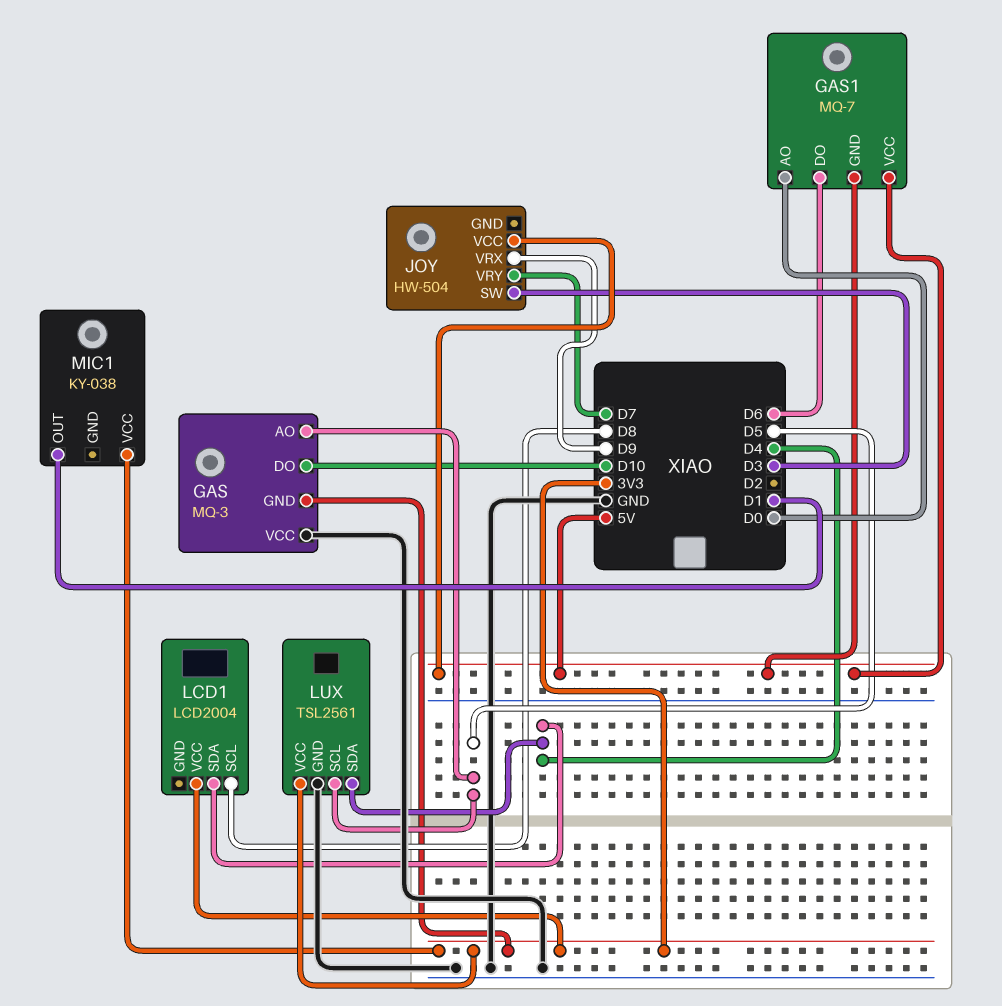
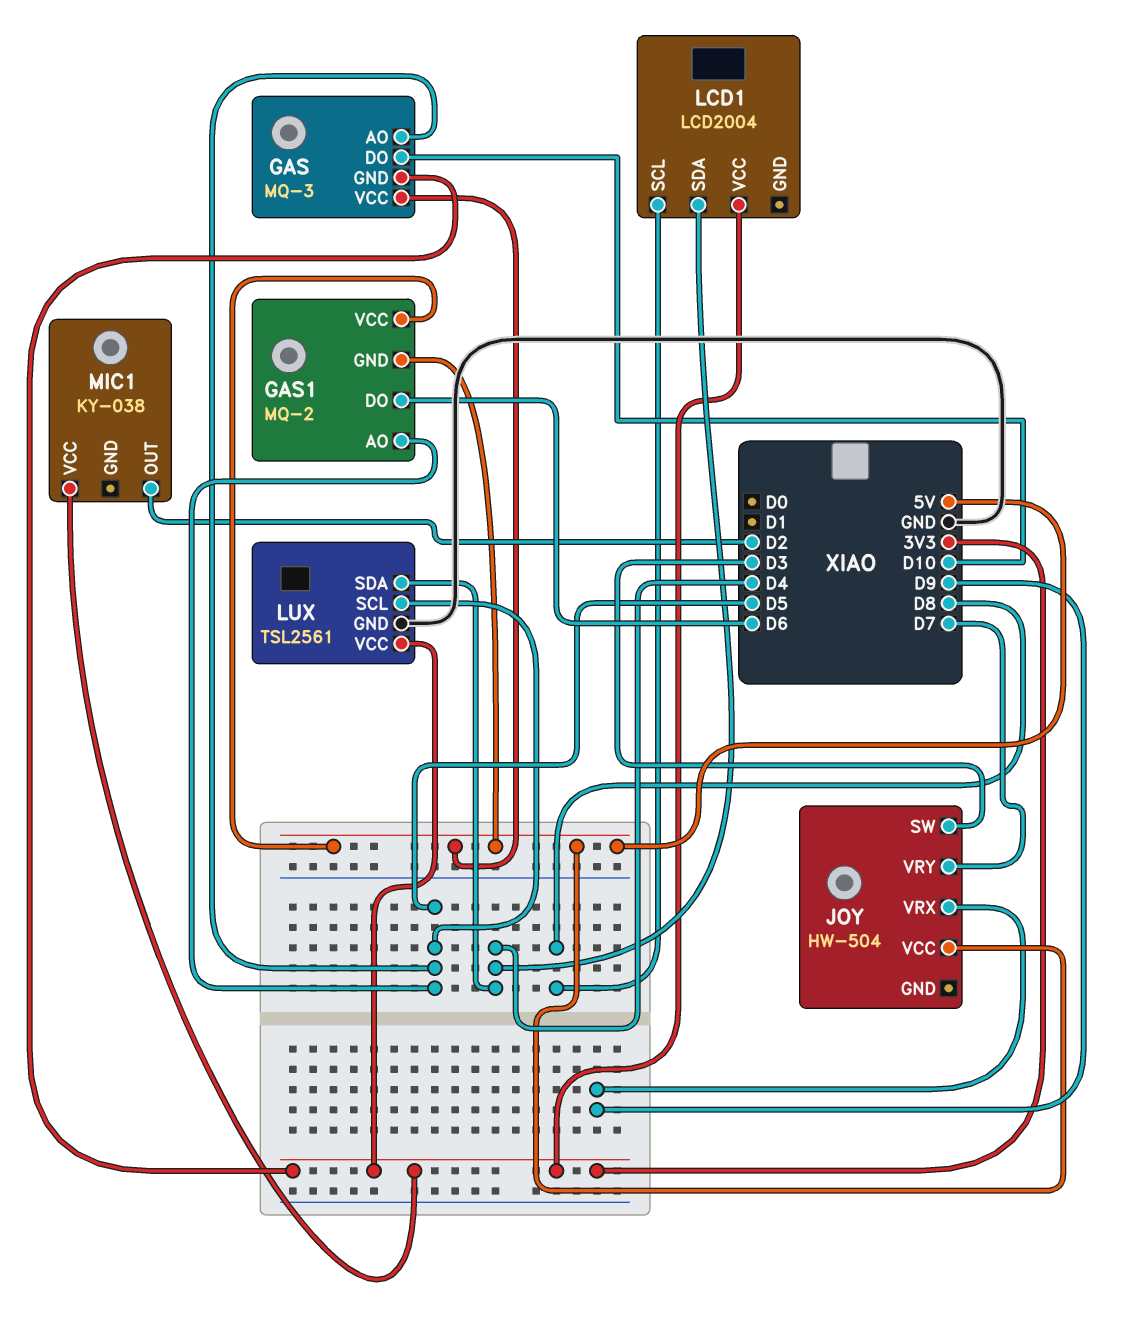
GAS pin VCC: GND -> 5V
GAS1: MQ-7 -> MQ-2
GAS1 pin AO: D0 -> D5
MIC1 pin OUT: D1 -> D2

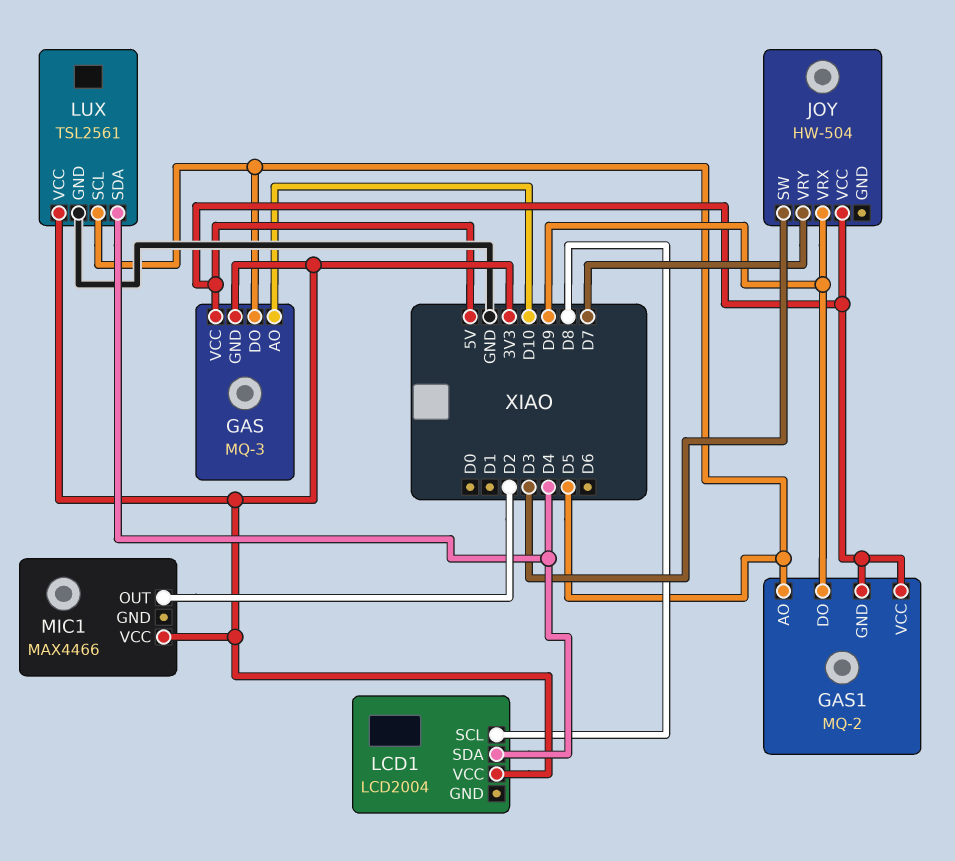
GAS pin AO: D5 -> D10
GAS pin DO: D10 -> D5
GAS1 pin DO: D6 -> D9
MIC1: KY-038 -> MAX4466

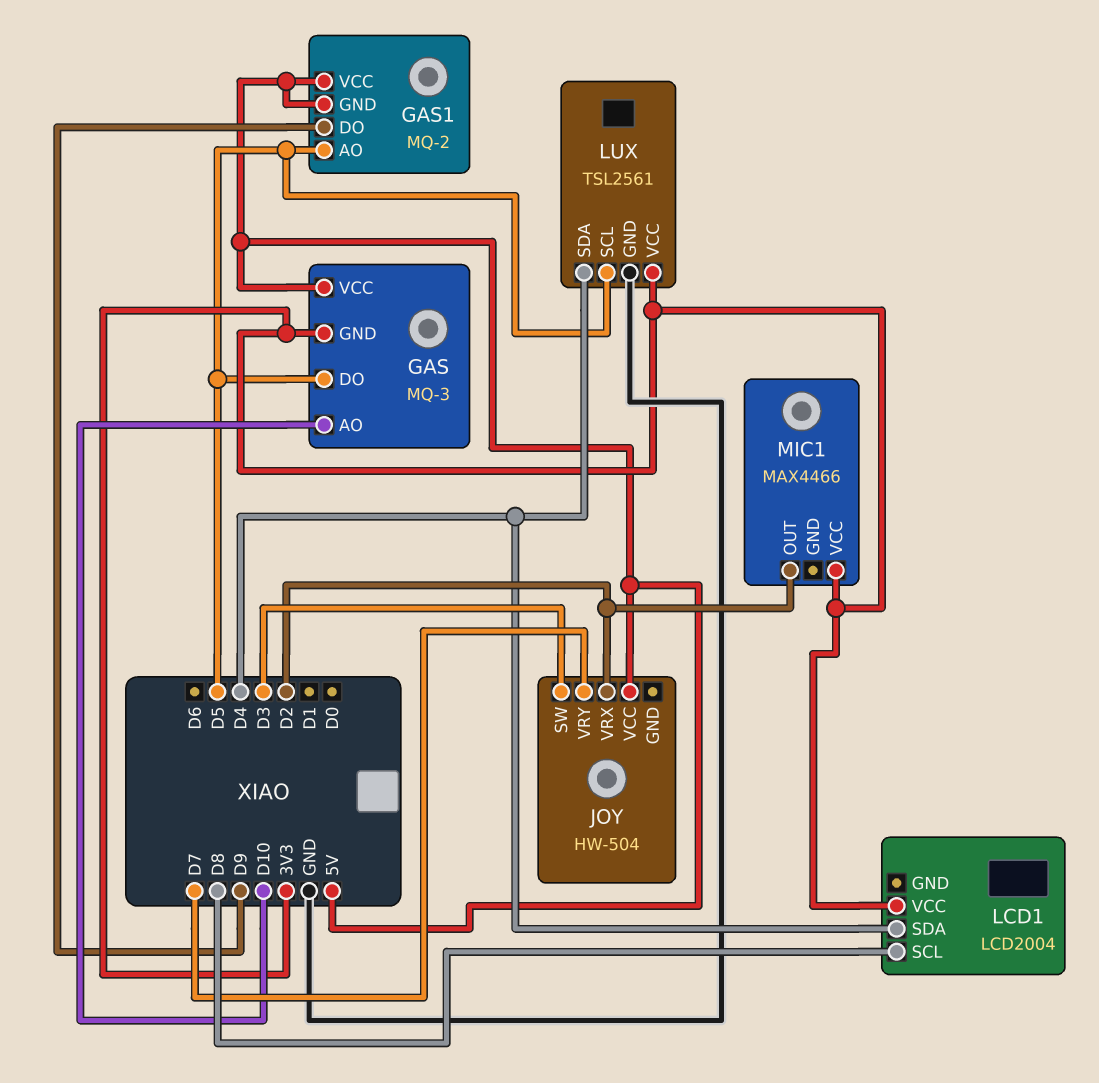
JOY pin VRX: D9 -> D2

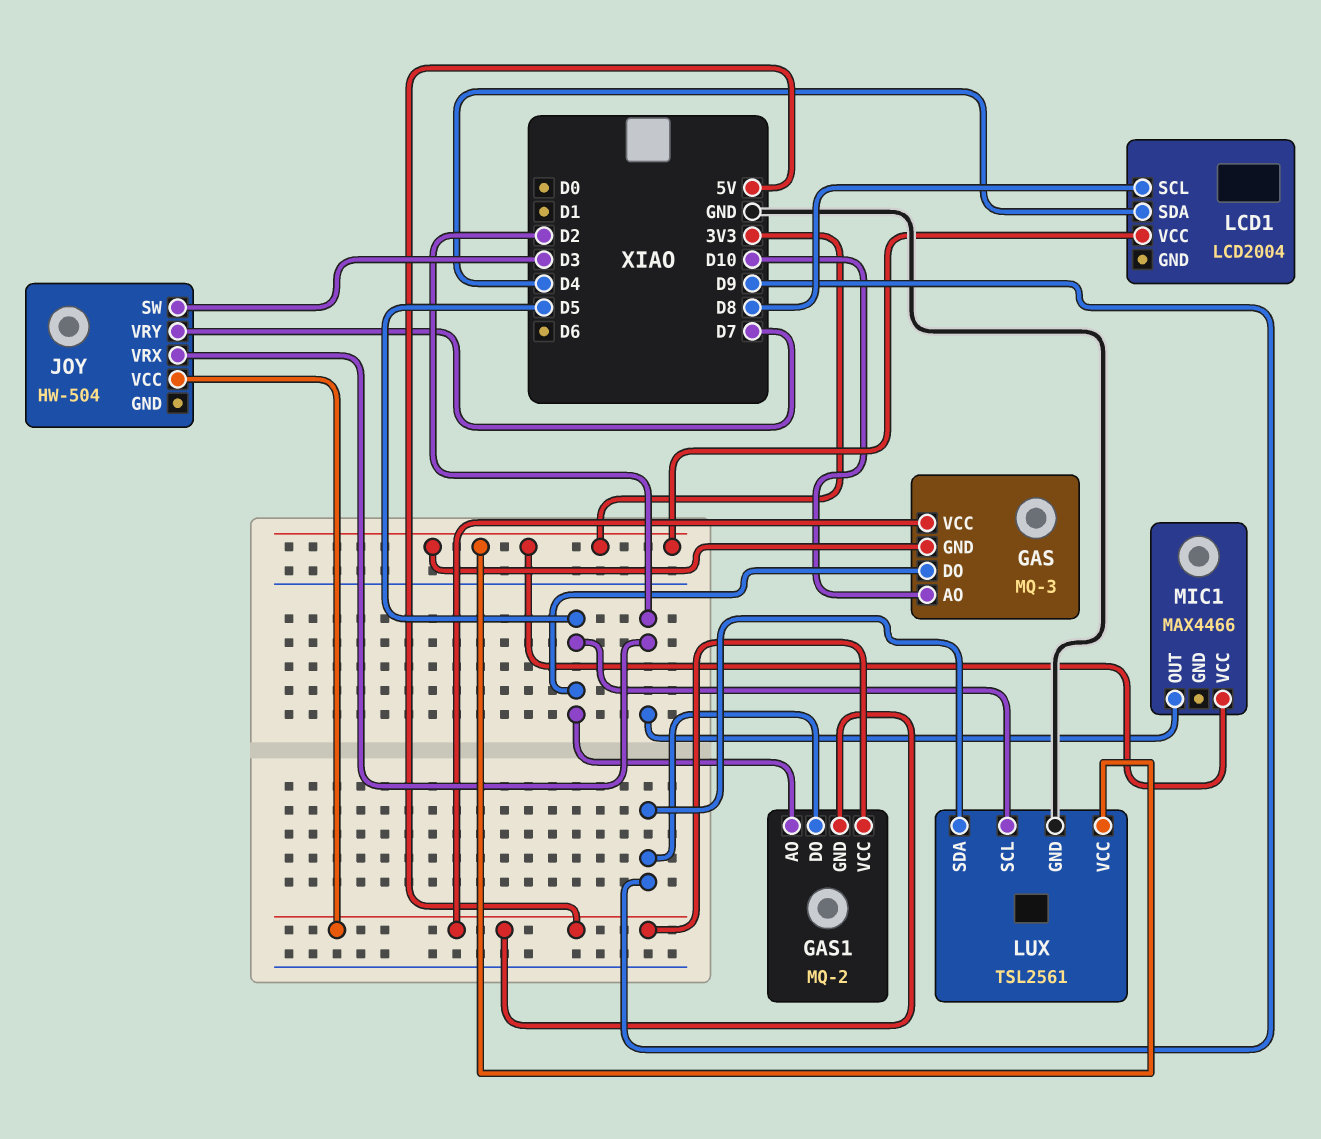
LUX pin SDA: D4 -> D9

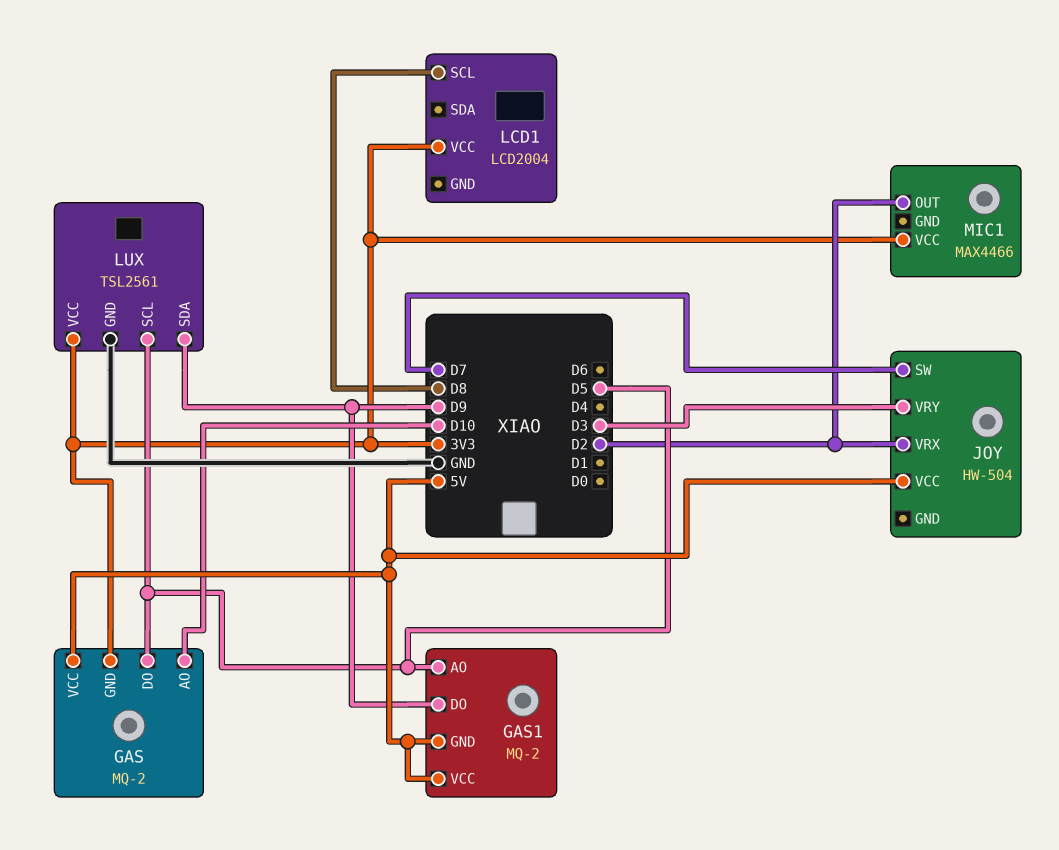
GAS: MQ-3 -> MQ-2
JOY pin SW: D3 -> D7
JOY pin VRY: D7 -> D3
LCD1 pin SDA: D4 -> none

